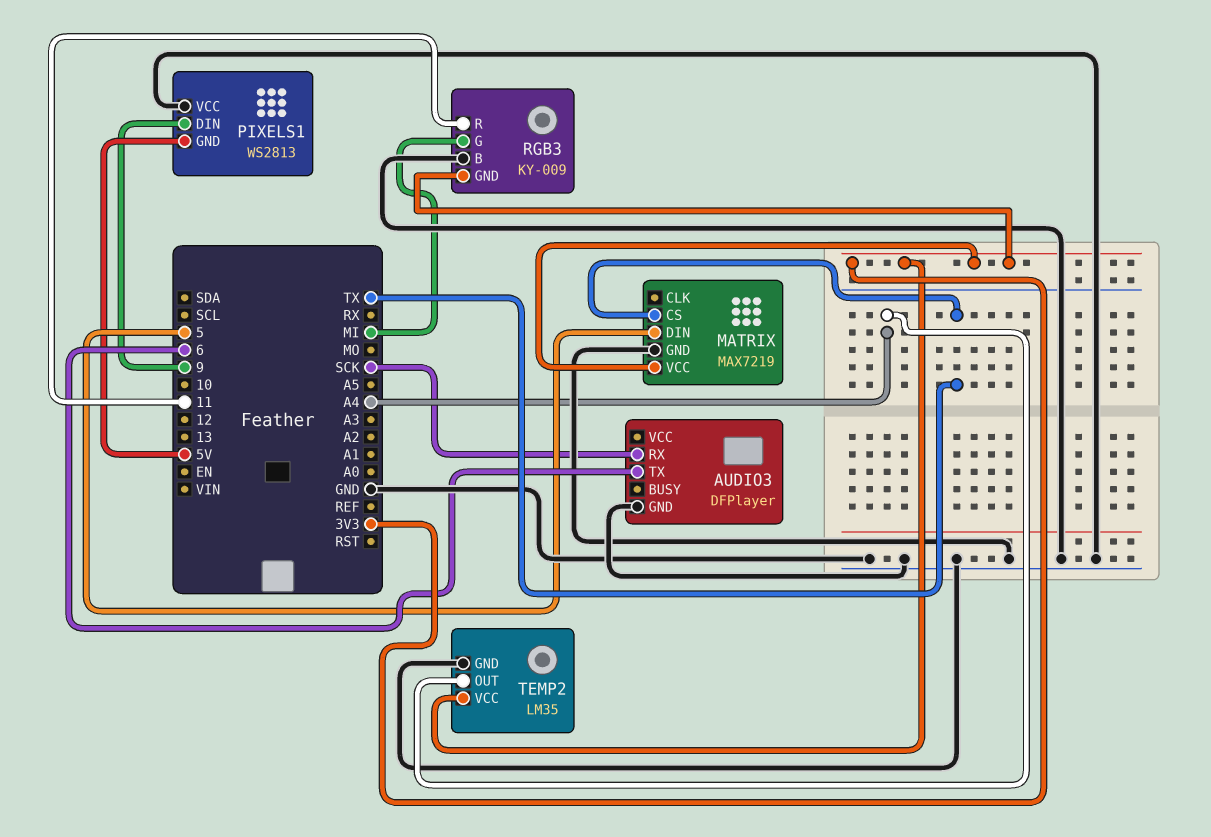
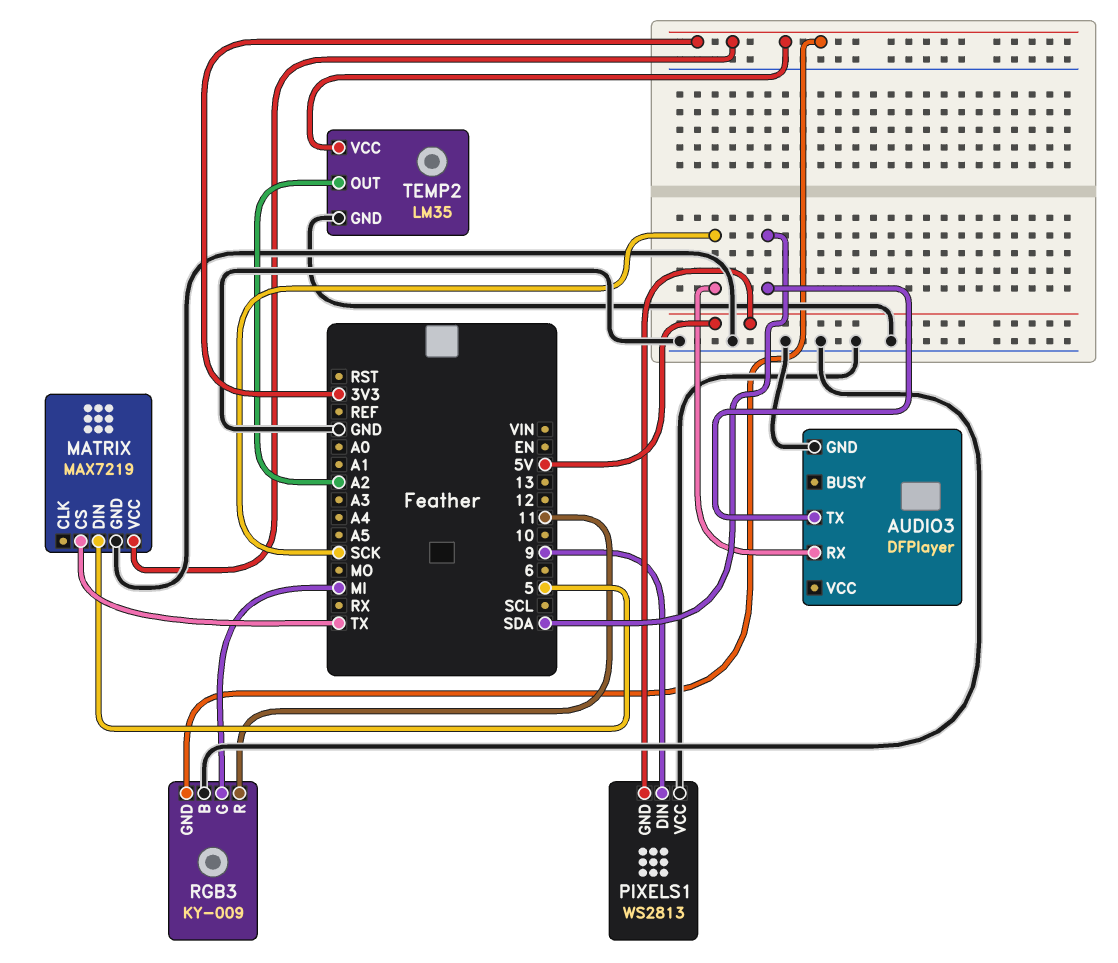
AUDIO3 pin TX: 6 -> SDA
TEMP2 pin OUT: A4 -> A2

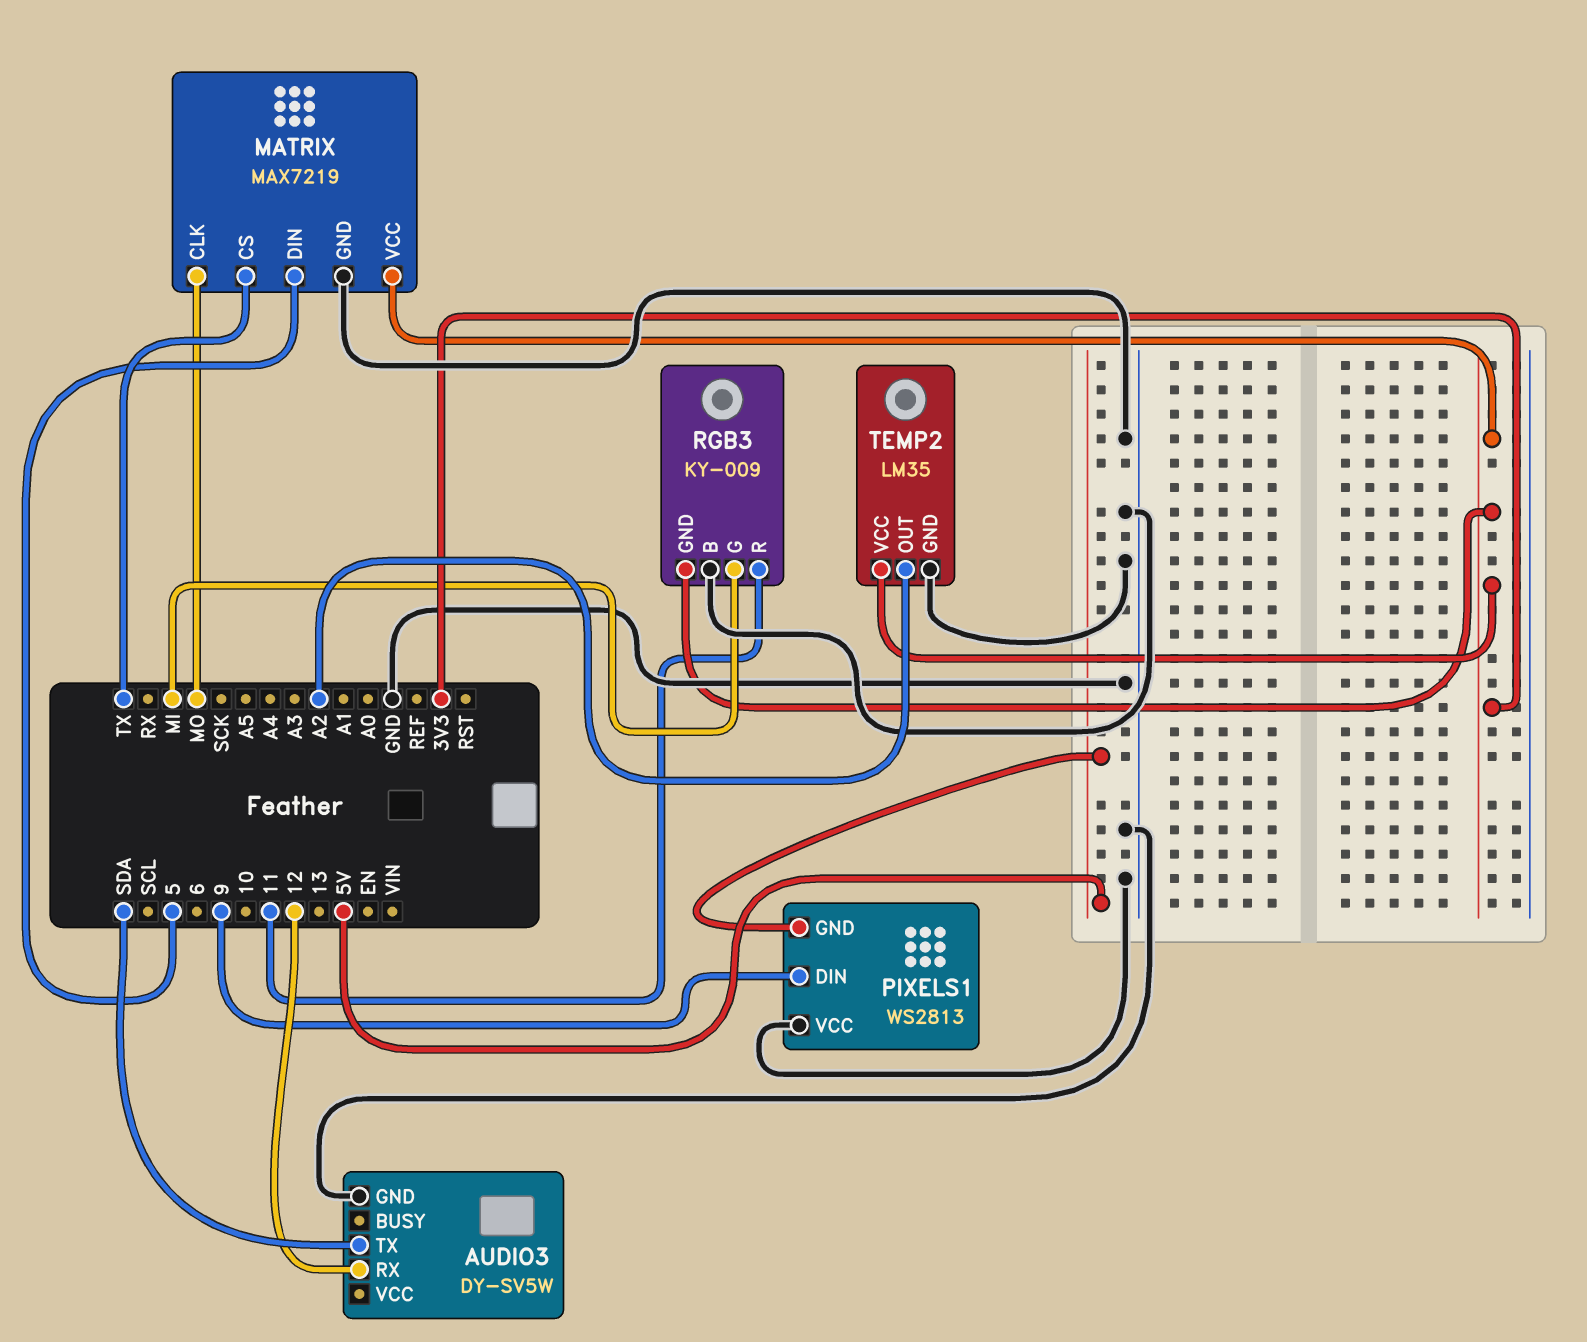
AUDIO3: DFPlayer -> DY-SV5W
AUDIO3 pin RX: SCK -> 12
MATRIX pin CLK: none -> MO

